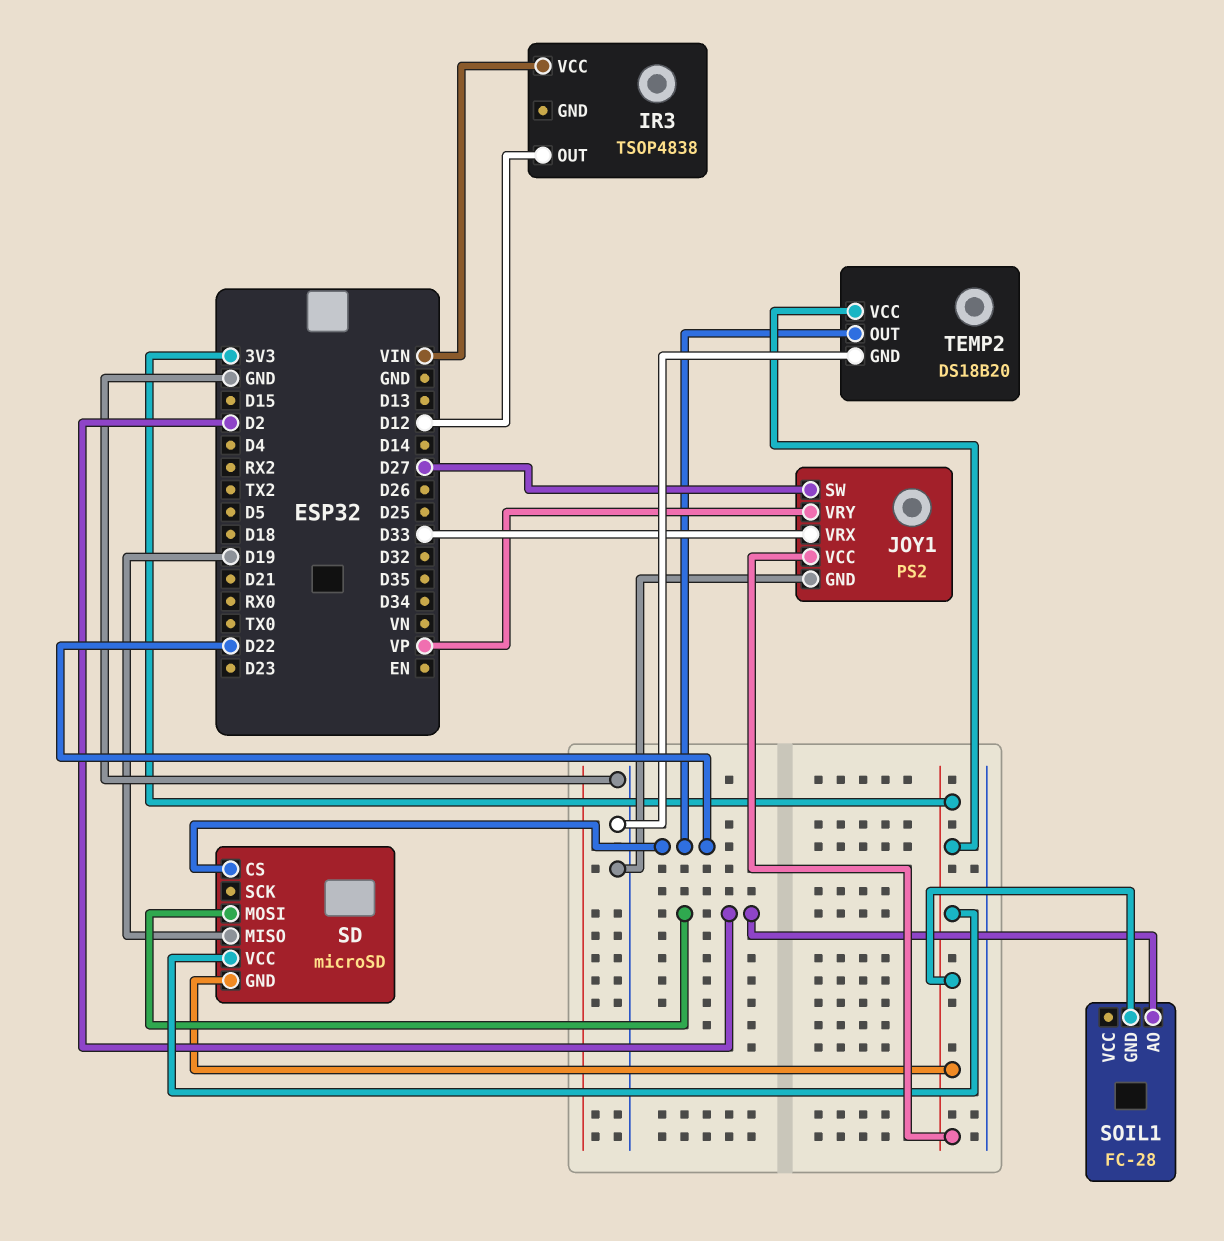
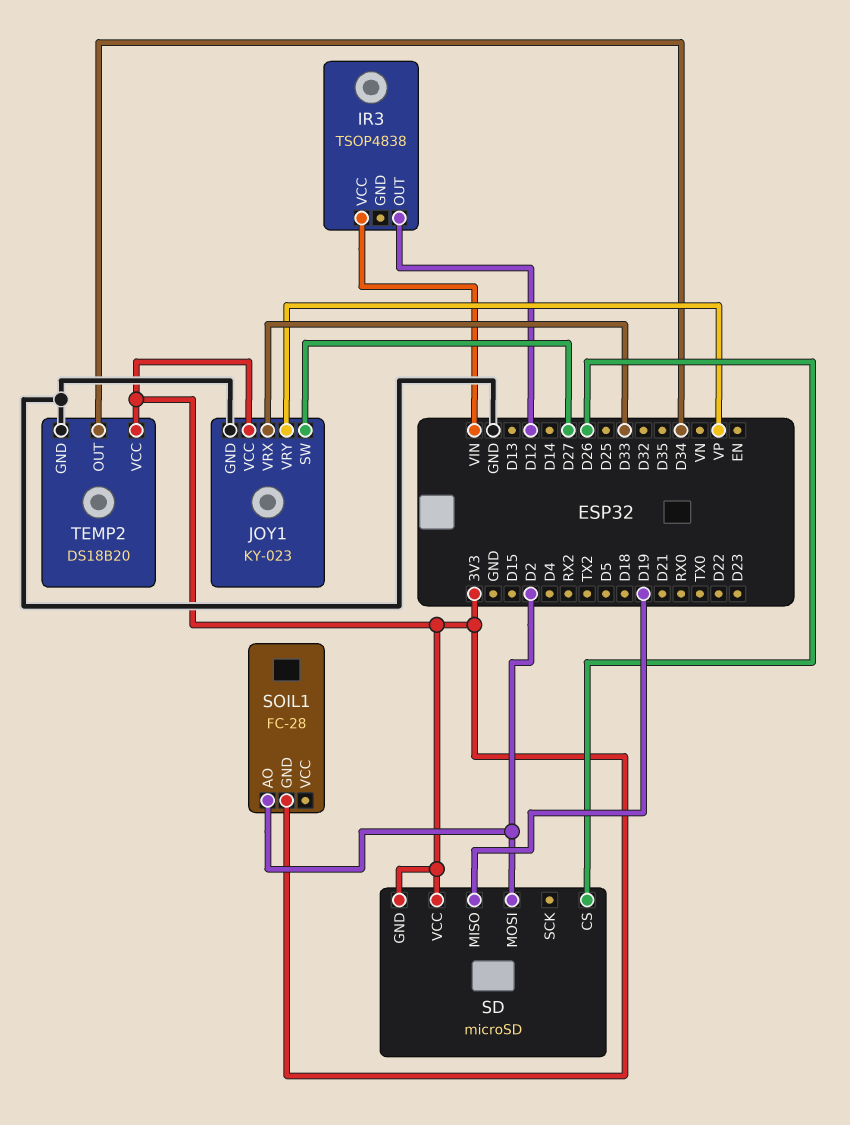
JOY1: PS2 -> KY-023
SD pin CS: D22 -> D26
TEMP2 pin OUT: D22 -> D34

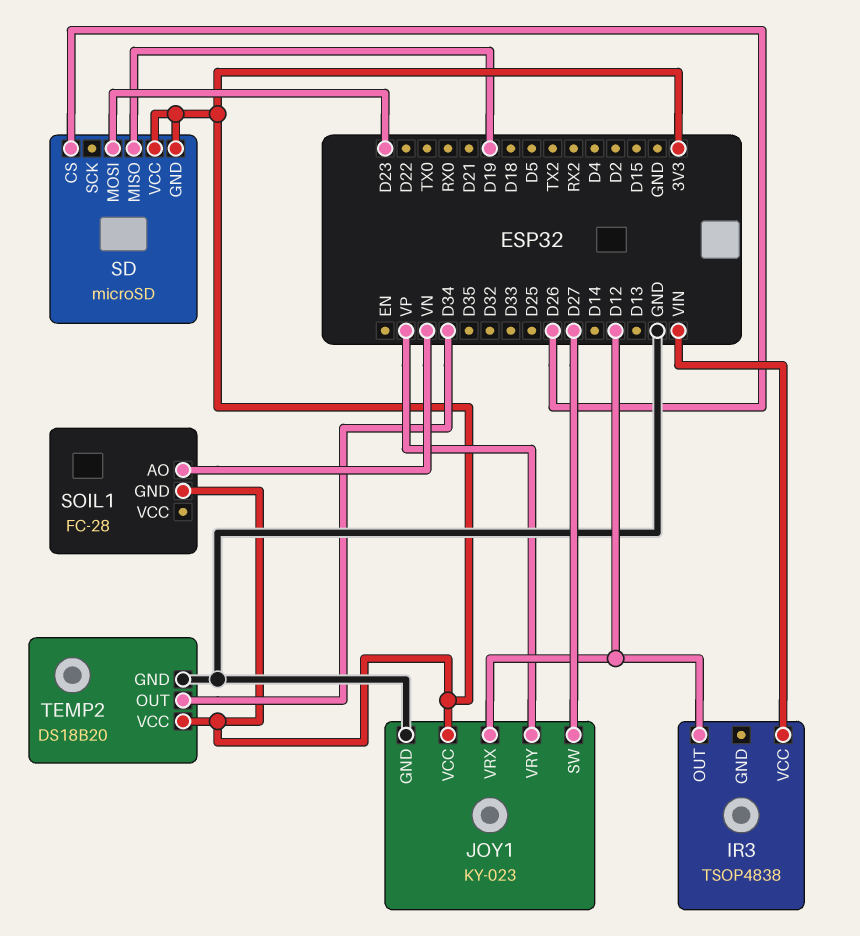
JOY1 pin VRX: D33 -> D12
SD pin MOSI: D2 -> D23
SOIL1 pin AO: D2 -> VN

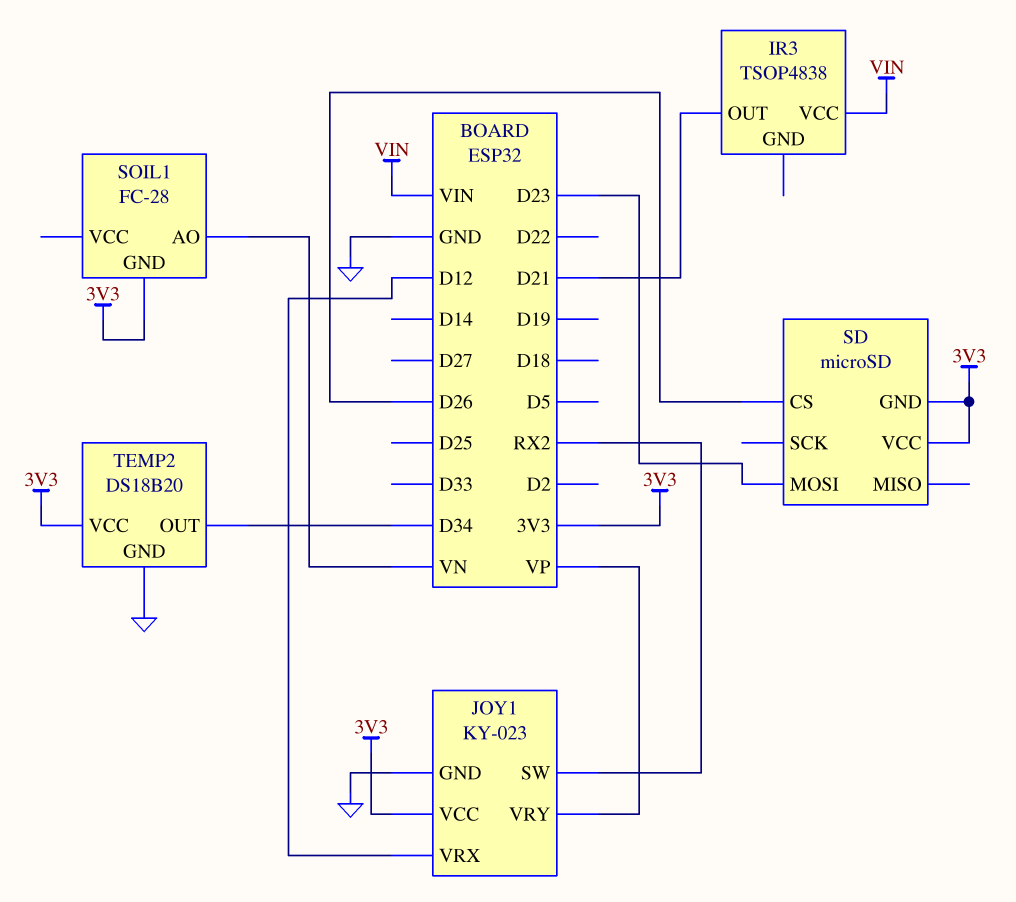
IR3 pin OUT: D12 -> D21
JOY1 pin SW: D27 -> RX2
SD pin MISO: D19 -> none

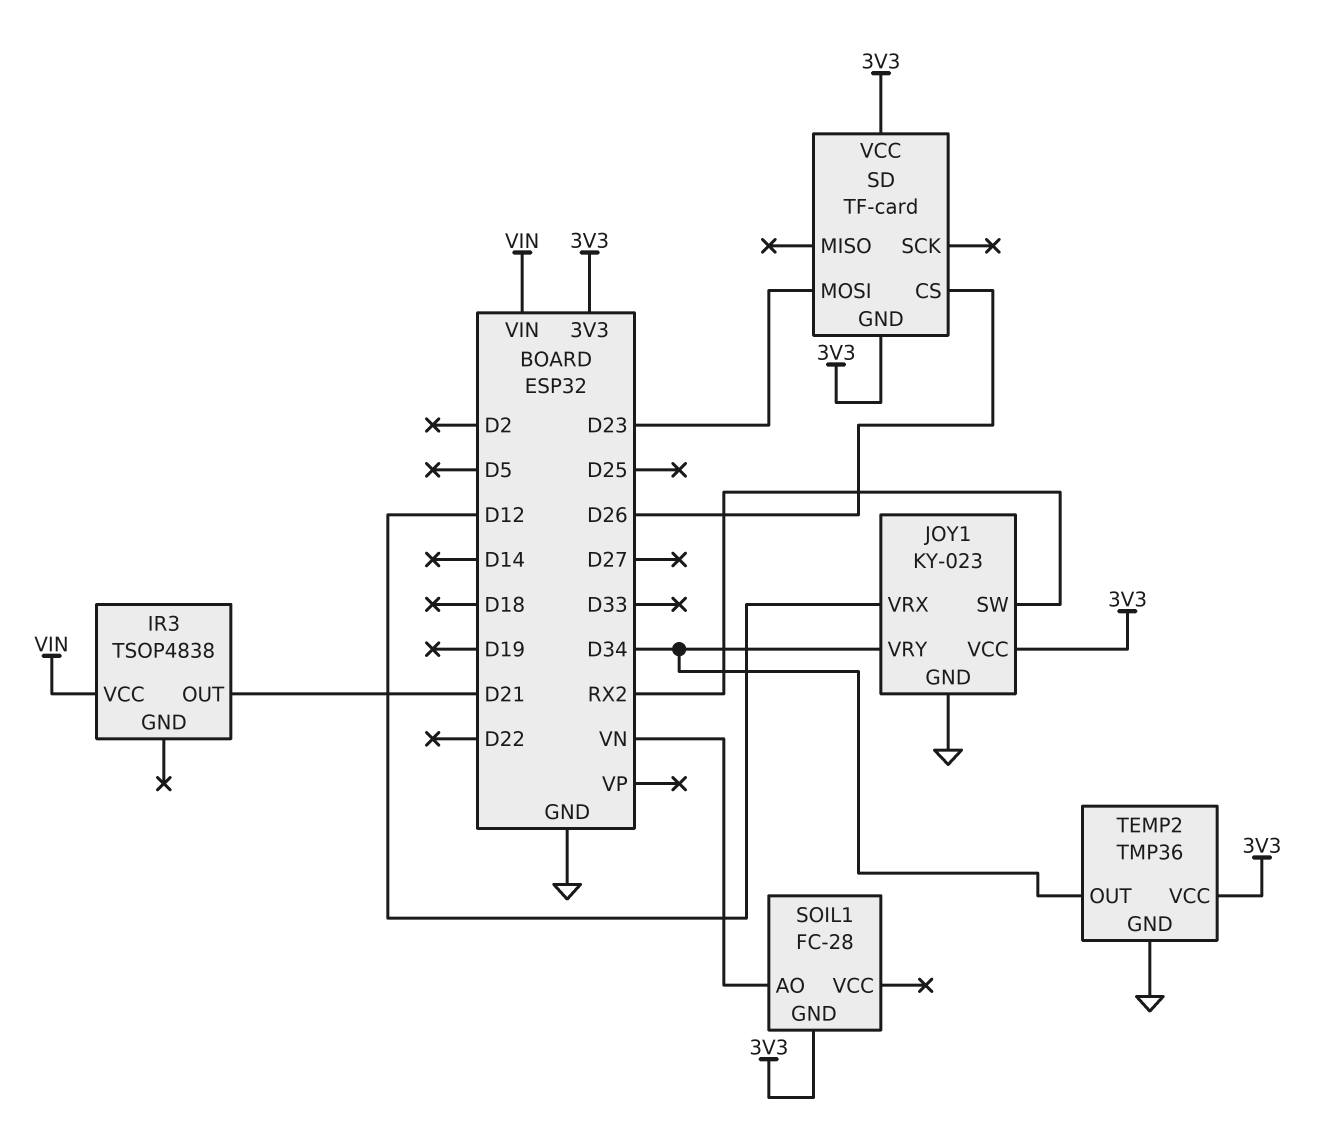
JOY1 pin VRY: VP -> D34
SD: microSD -> TF-card
TEMP2: DS18B20 -> TMP36

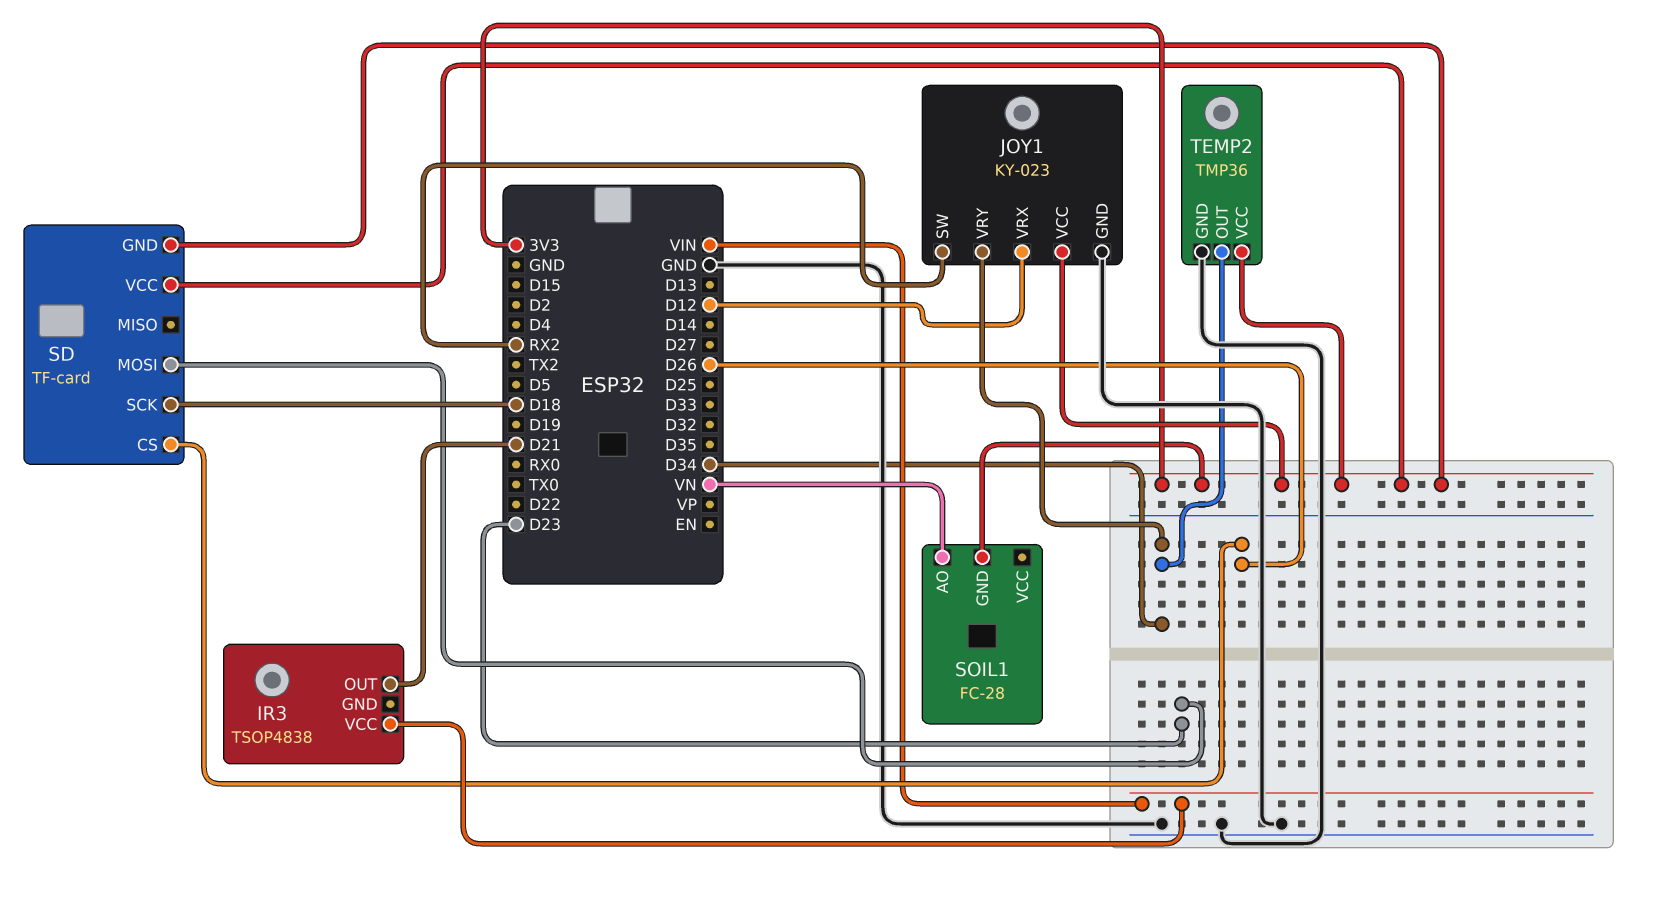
SD pin SCK: none -> D18

